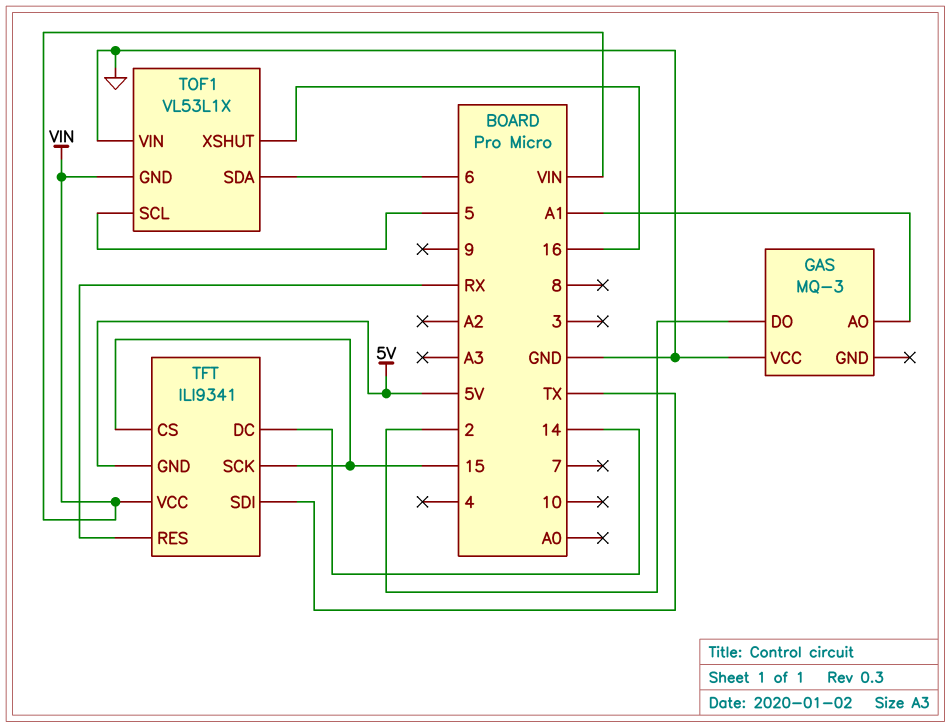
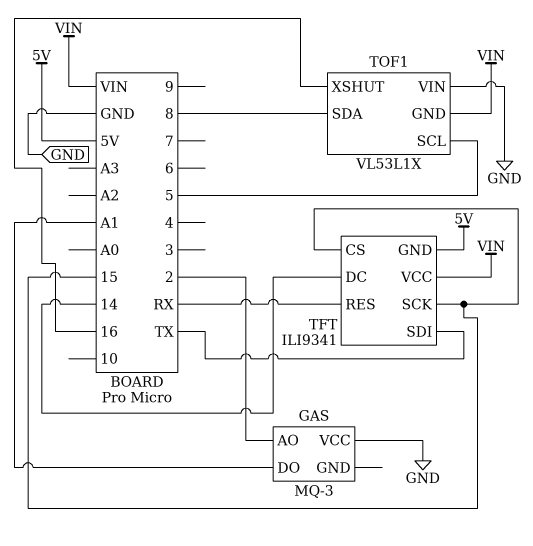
GAS pin AO: A1 -> 2
GAS pin DO: 2 -> A1
TOF1 pin SDA: 6 -> 8

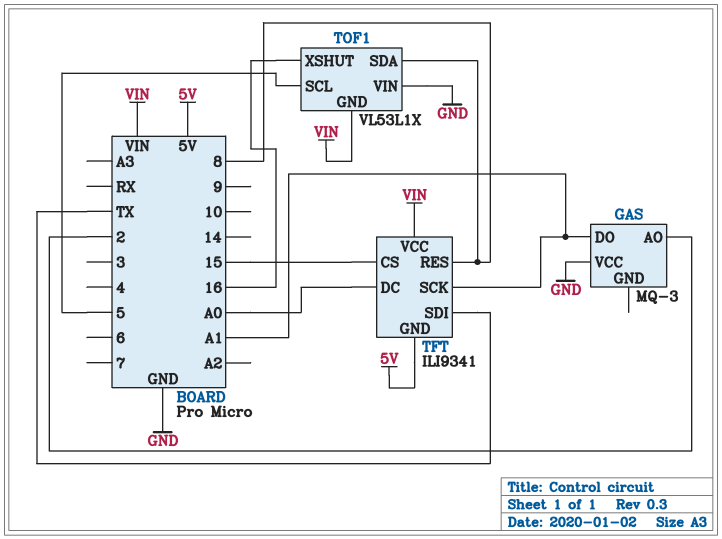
TFT pin DC: 14 -> A0
TFT pin RES: RX -> 8
TFT pin SCK: 15 -> A1

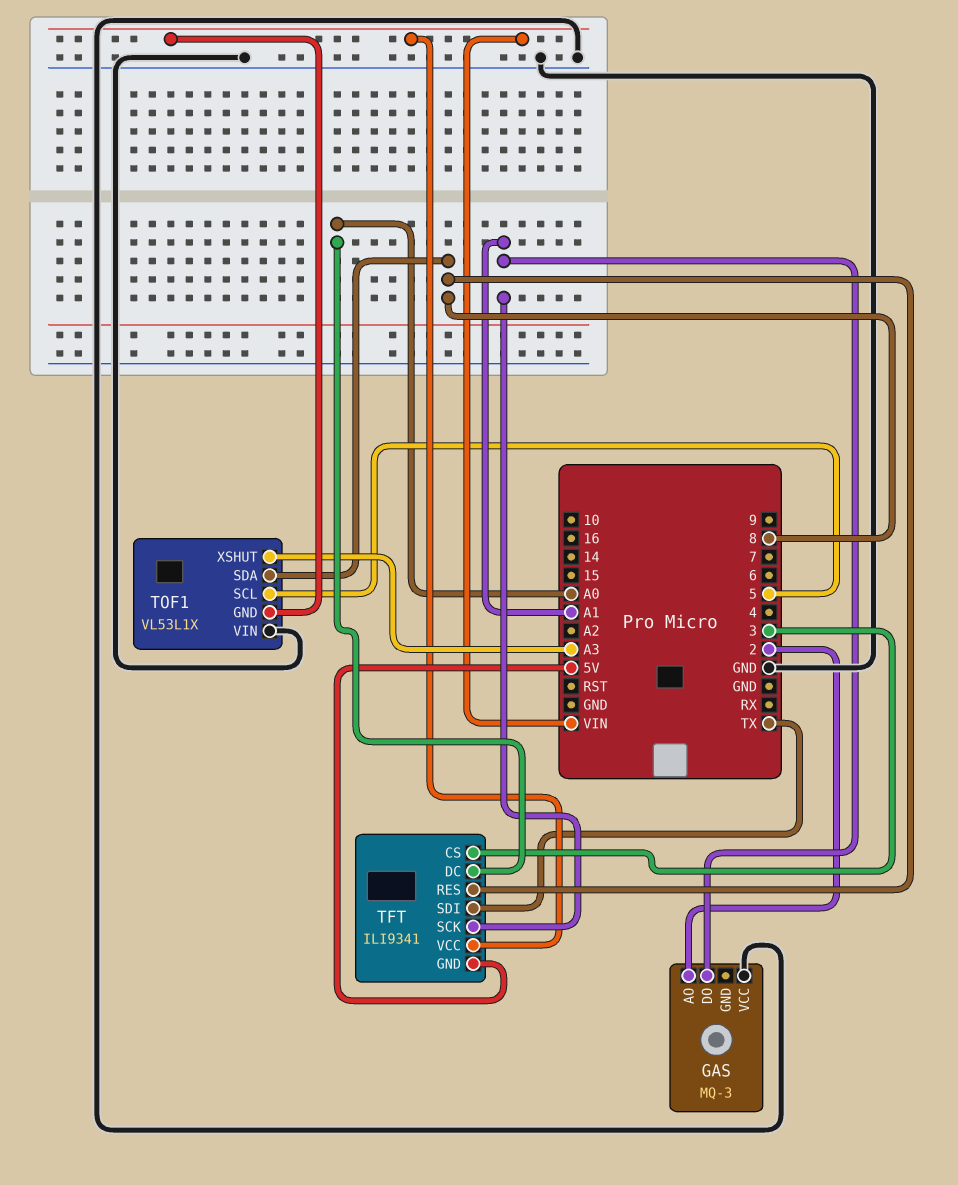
TFT pin CS: 15 -> 3
TOF1 pin XSHUT: 16 -> A3

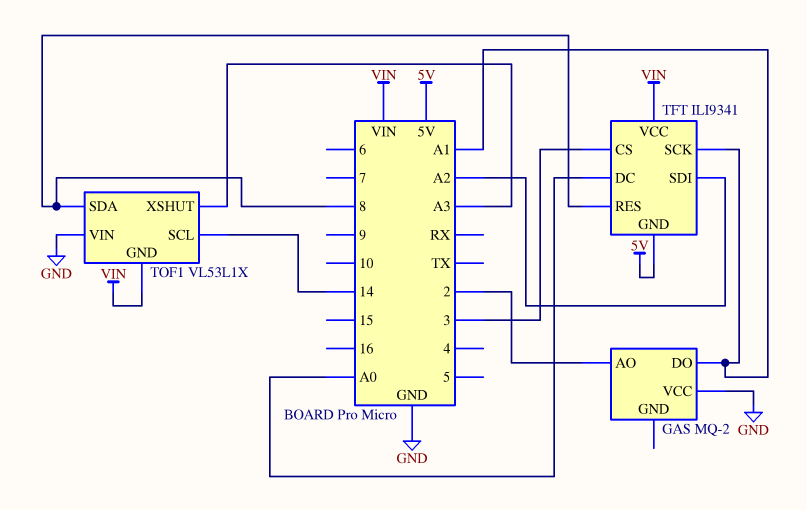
GAS: MQ-3 -> MQ-2
TFT pin SDI: TX -> A2
TOF1 pin SCL: 5 -> 14

